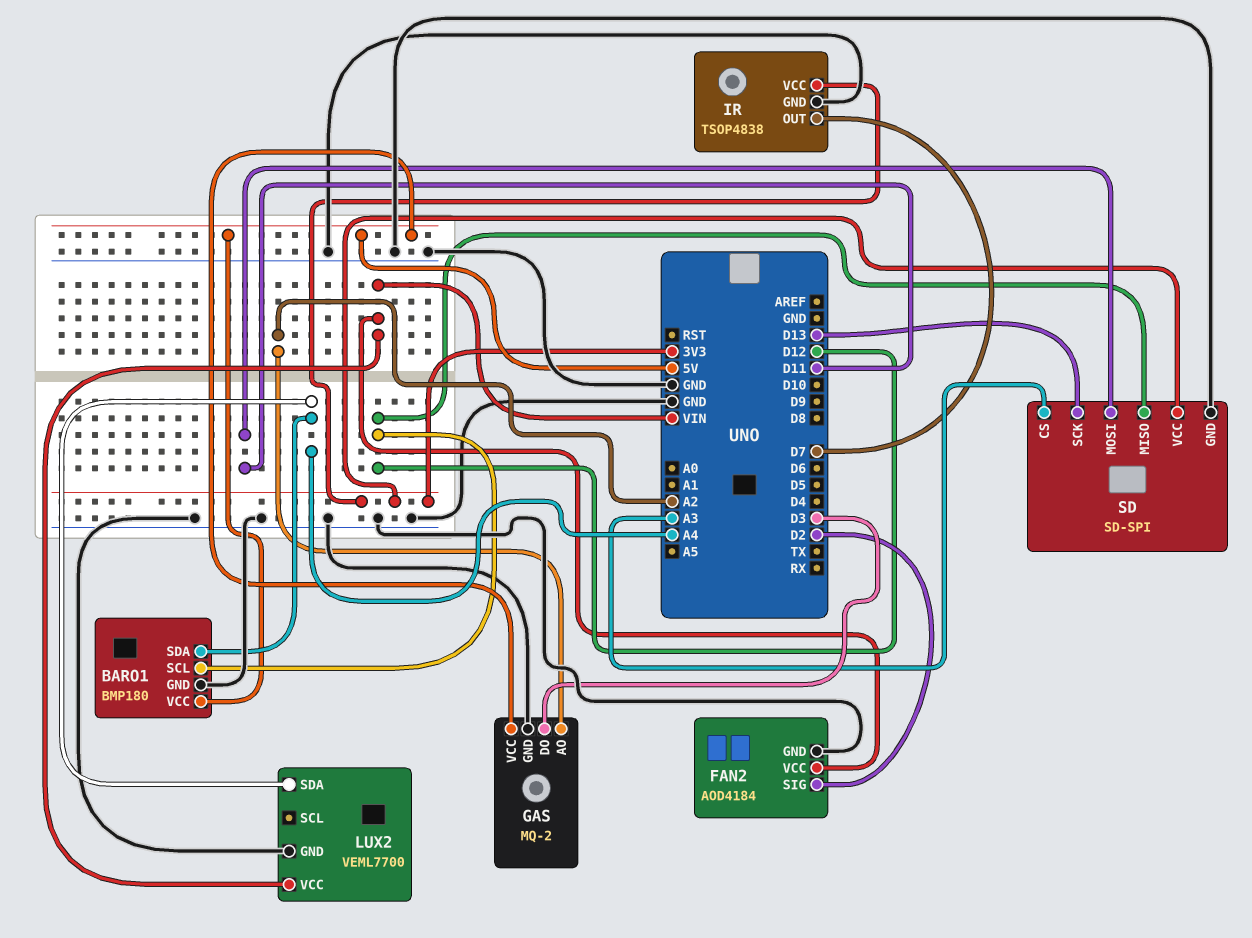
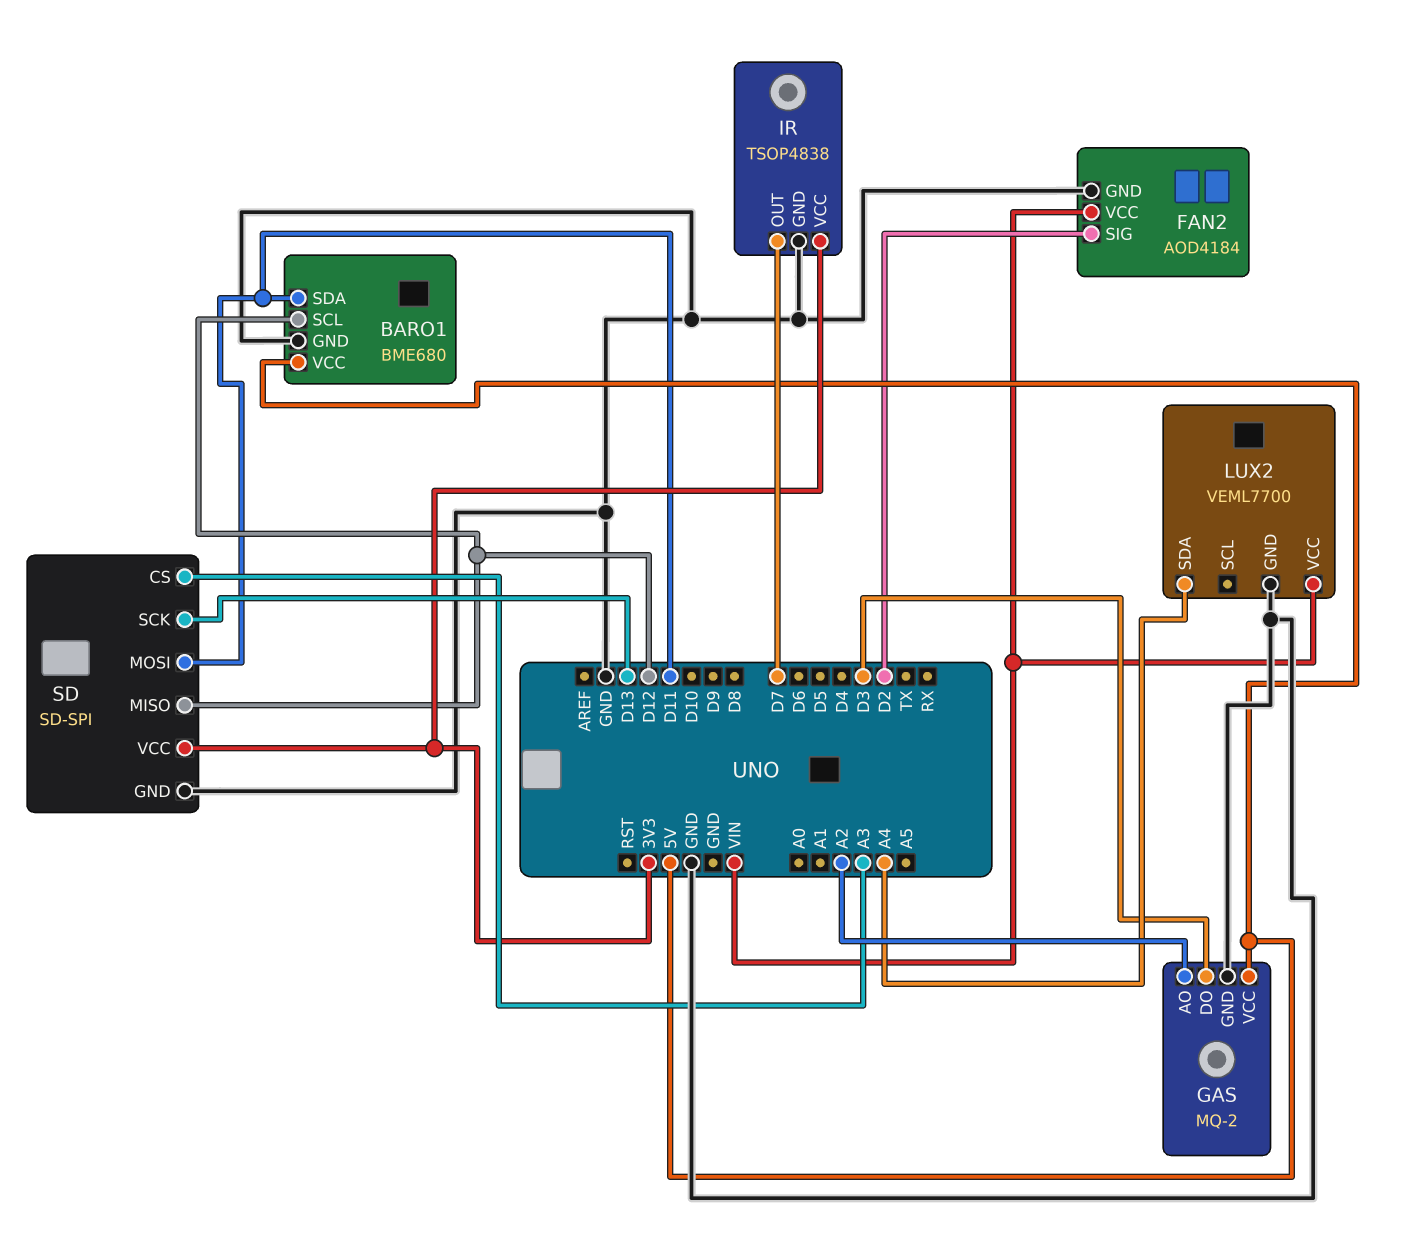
BARO1: BMP180 -> BME680
BARO1 pin SDA: A4 -> D11

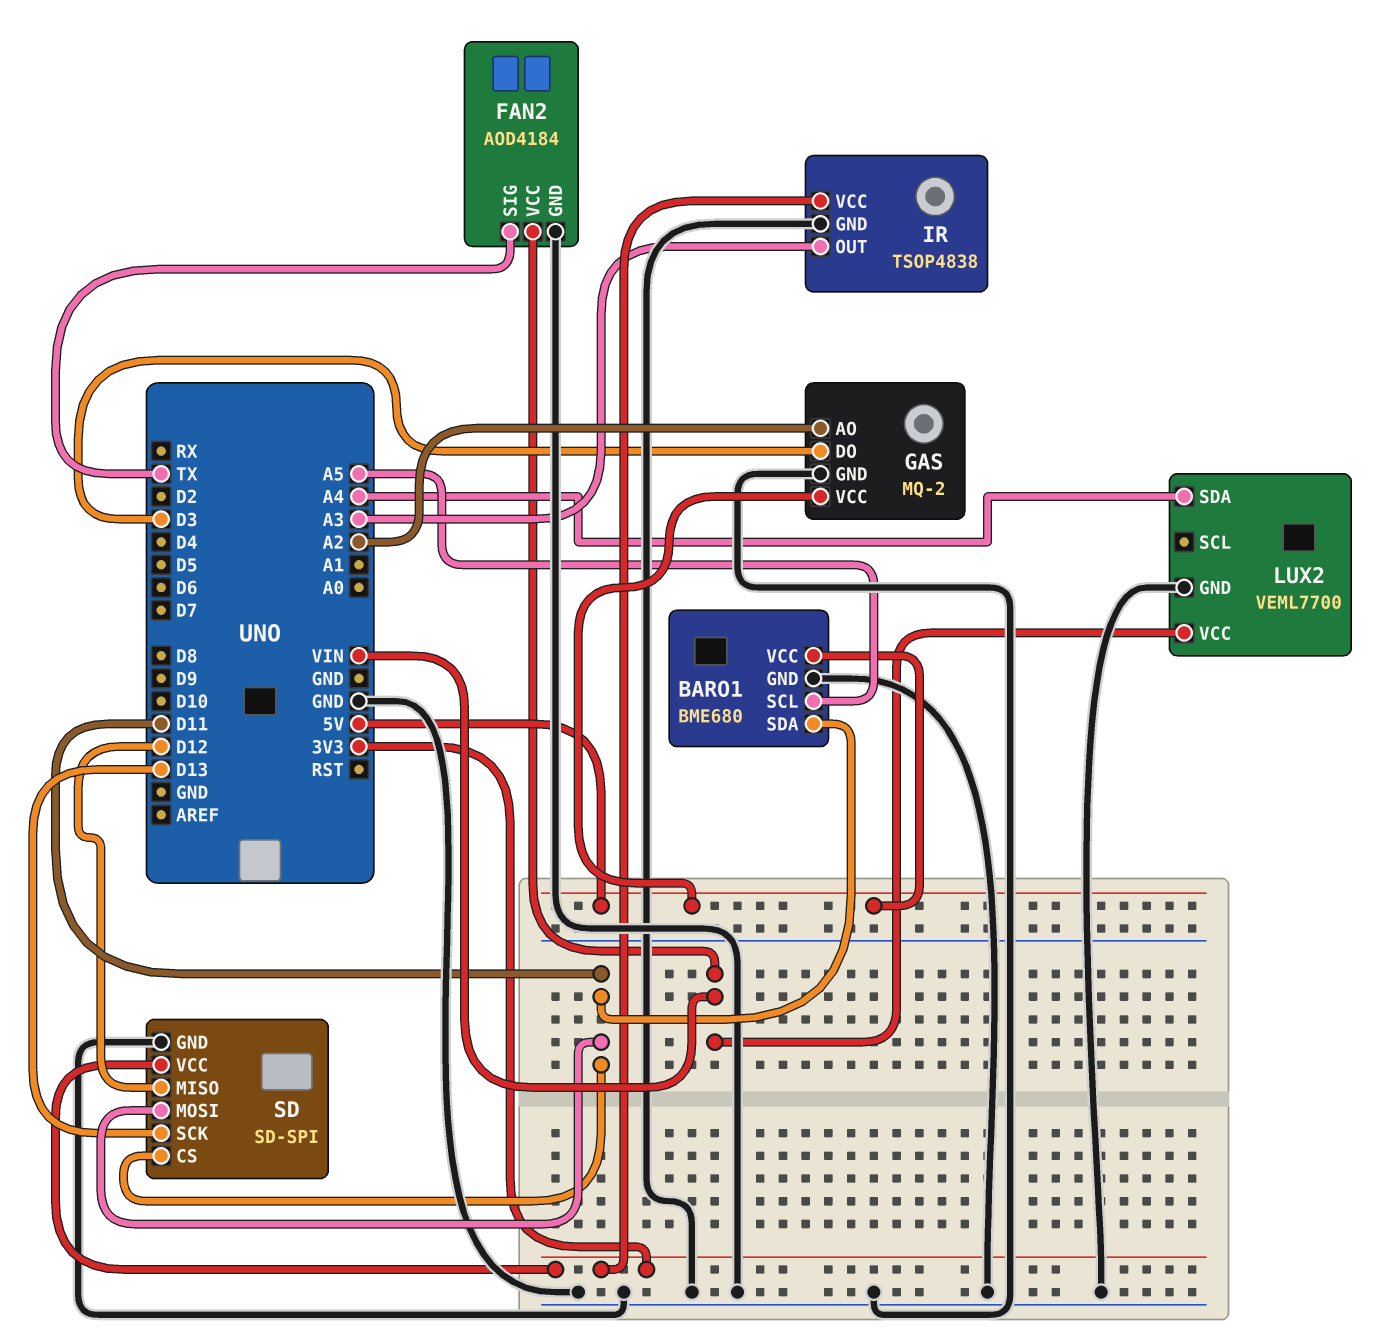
BARO1 pin SCL: D12 -> A5
FAN2 pin SIG: D2 -> TX
IR pin OUT: D7 -> A3
SD pin CS: A3 -> D11

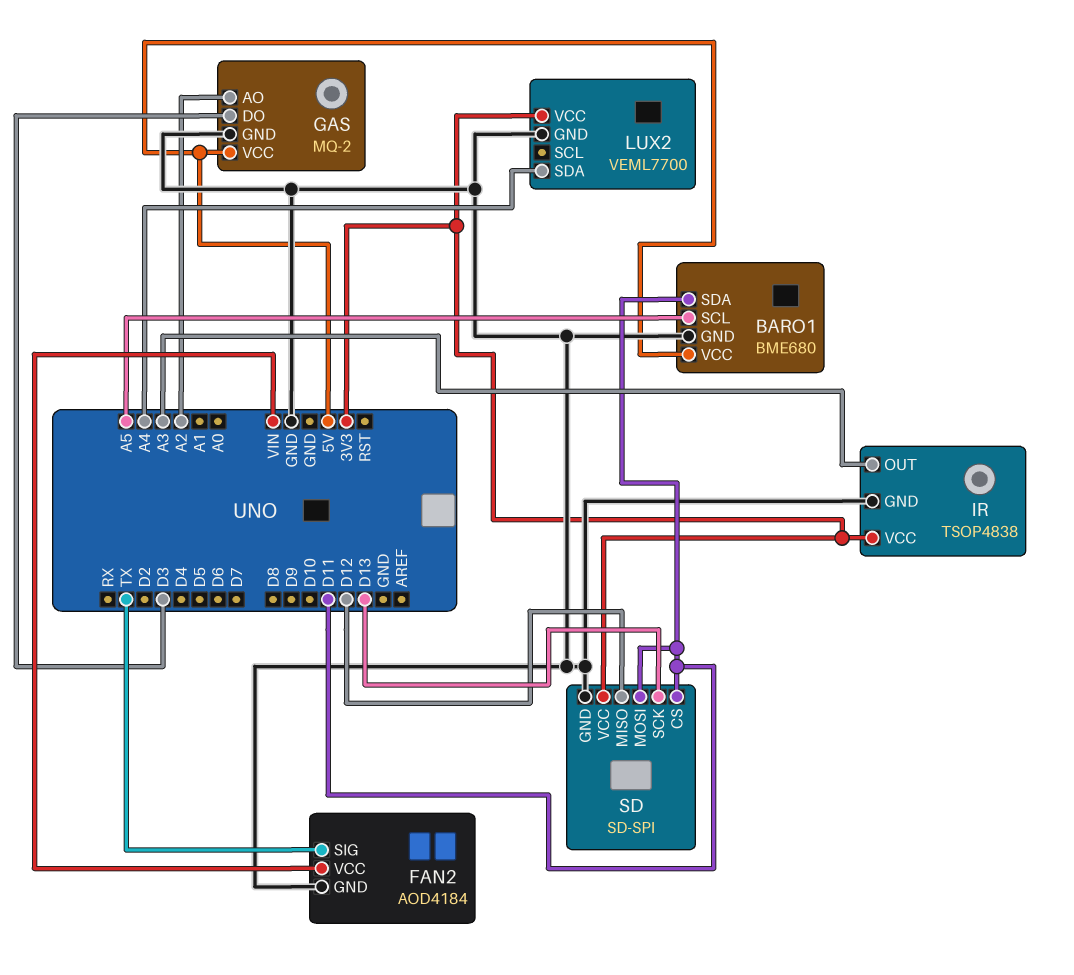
LUX2 pin VCC: VIN -> 3V3

